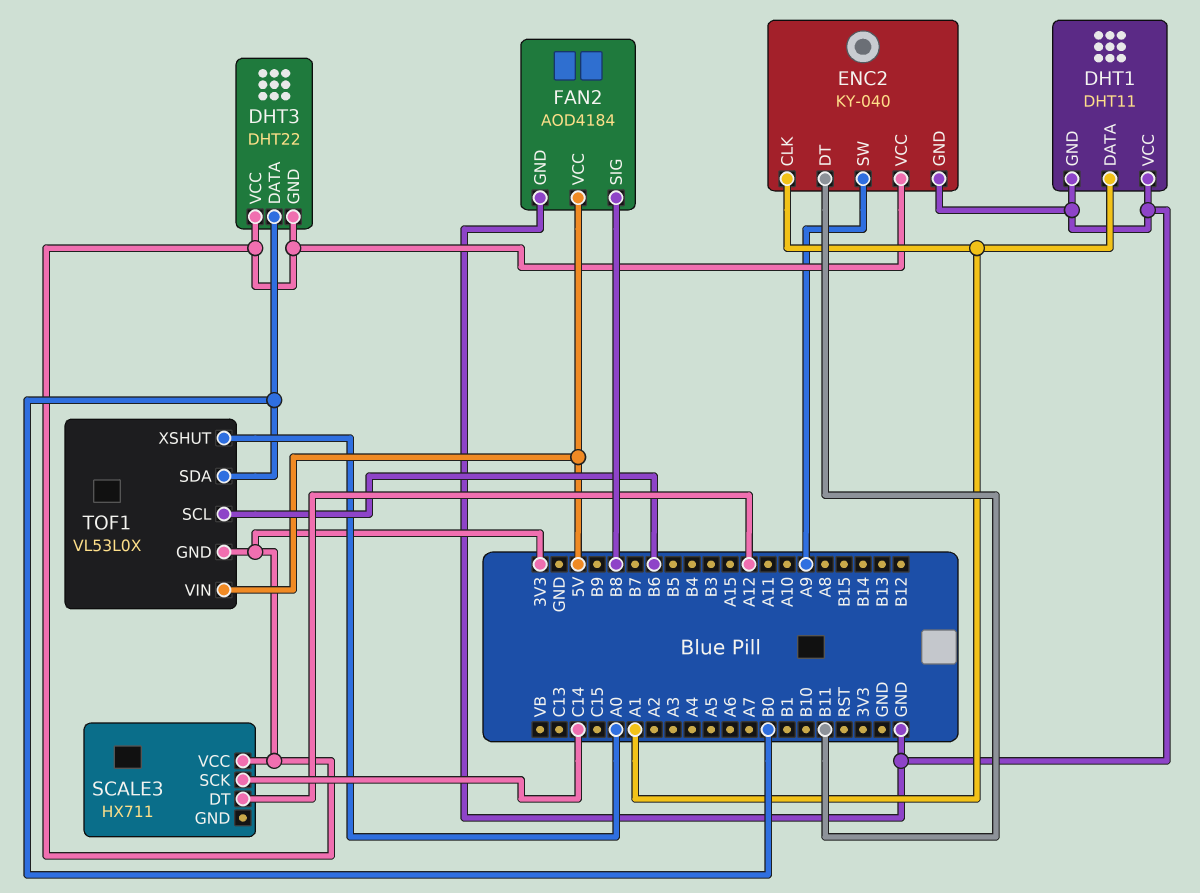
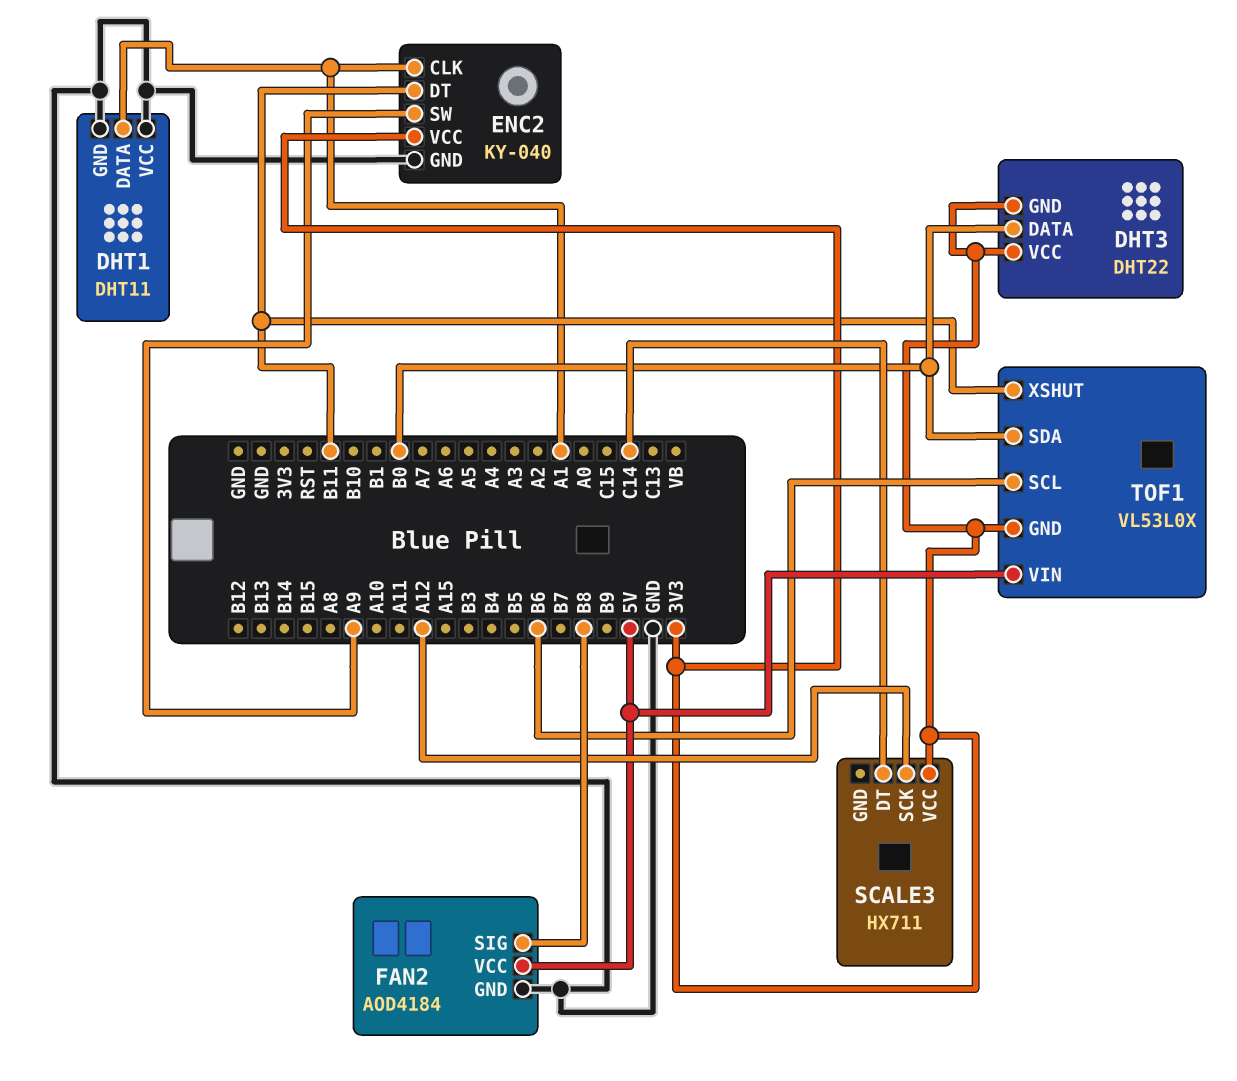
SCALE3 pin DT: A12 -> C14
SCALE3 pin SCK: C14 -> A12
TOF1 pin XSHUT: A0 -> B11

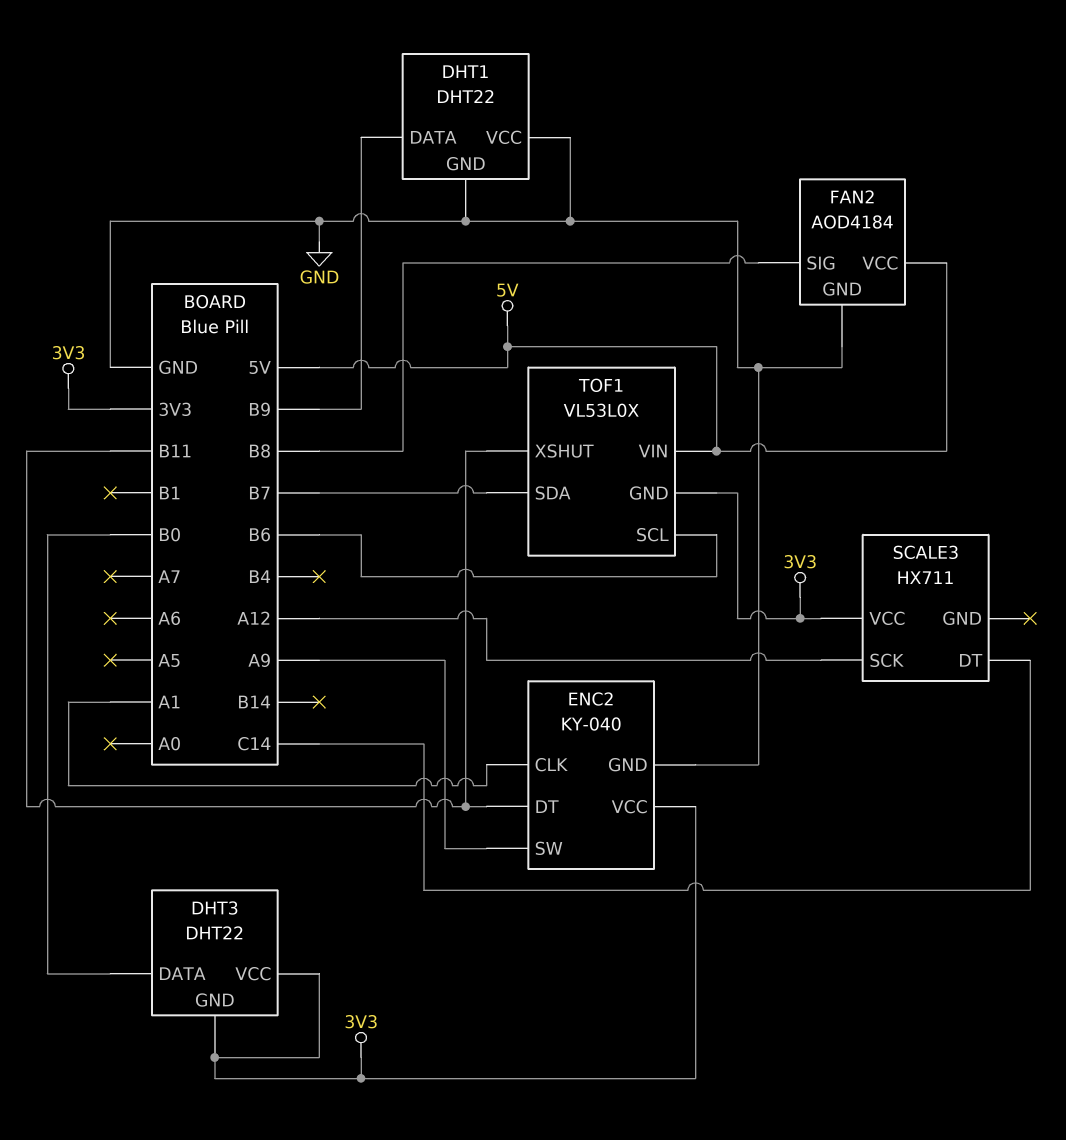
DHT1: DHT11 -> DHT22
DHT1 pin DATA: A1 -> B9
TOF1 pin SDA: B0 -> B7

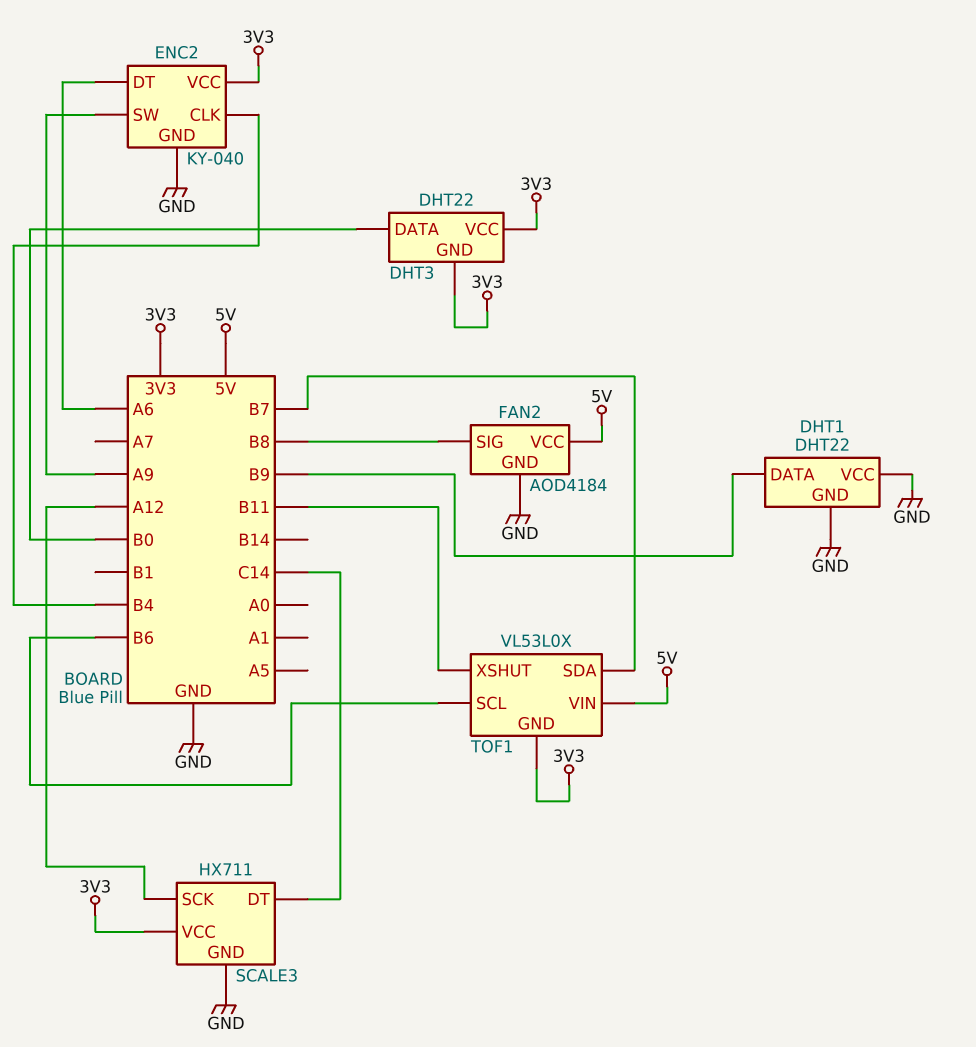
ENC2 pin CLK: A1 -> B4
ENC2 pin DT: B11 -> A6
SCALE3 pin GND: none -> GND

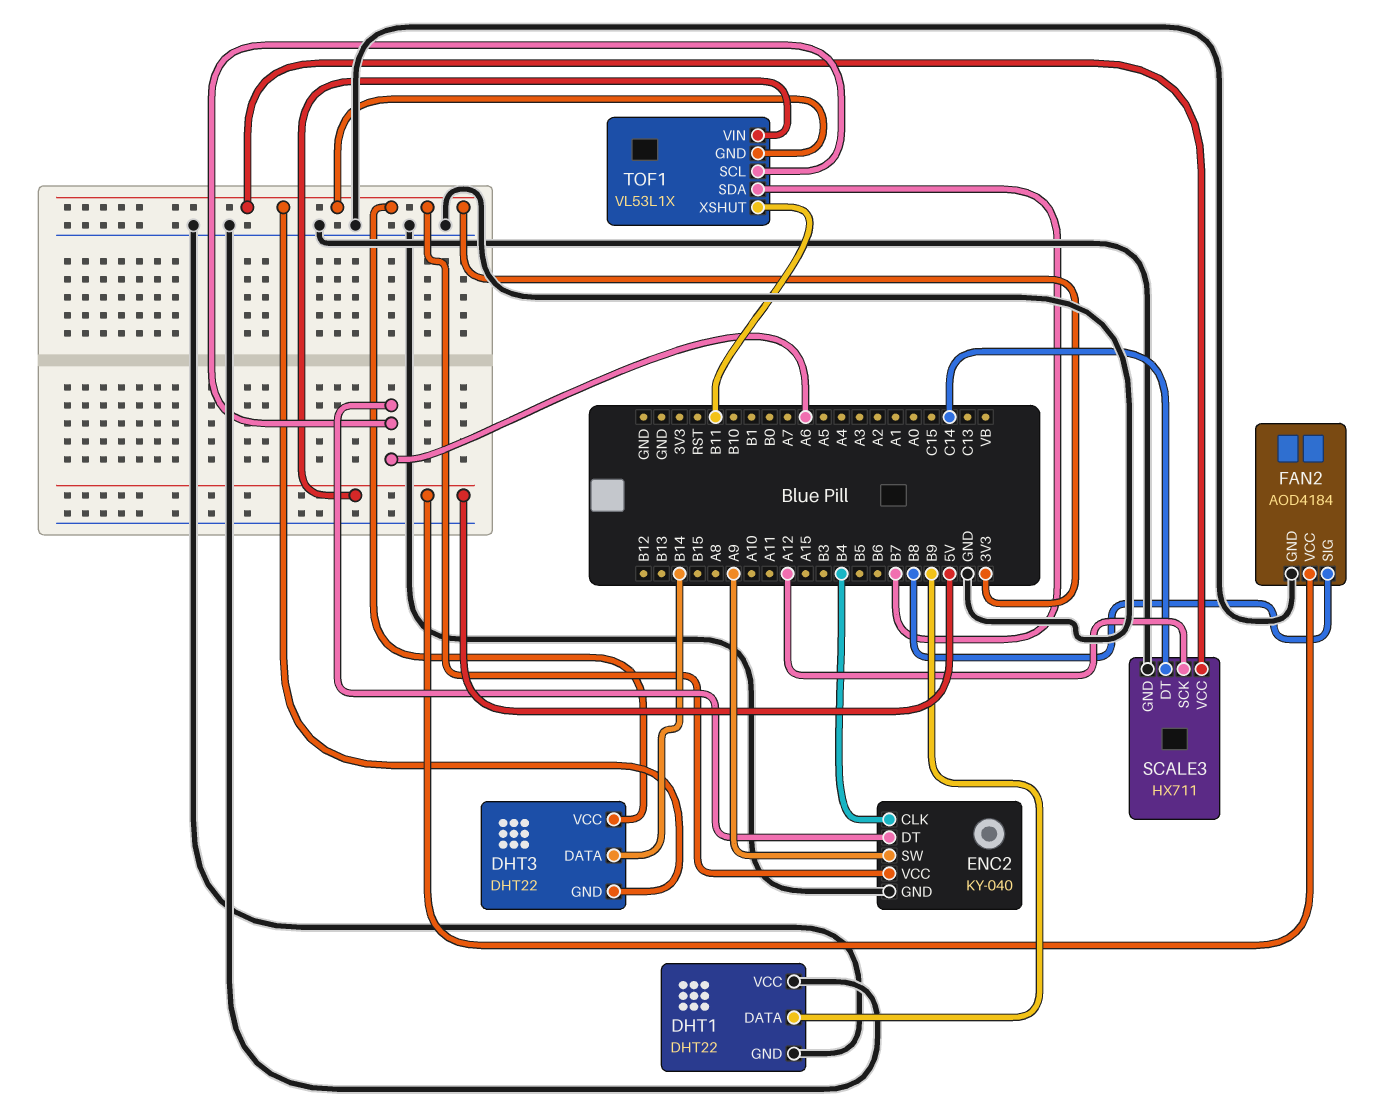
DHT3 pin DATA: B0 -> B14
TOF1: VL53L0X -> VL53L1X
TOF1 pin SCL: B6 -> A6

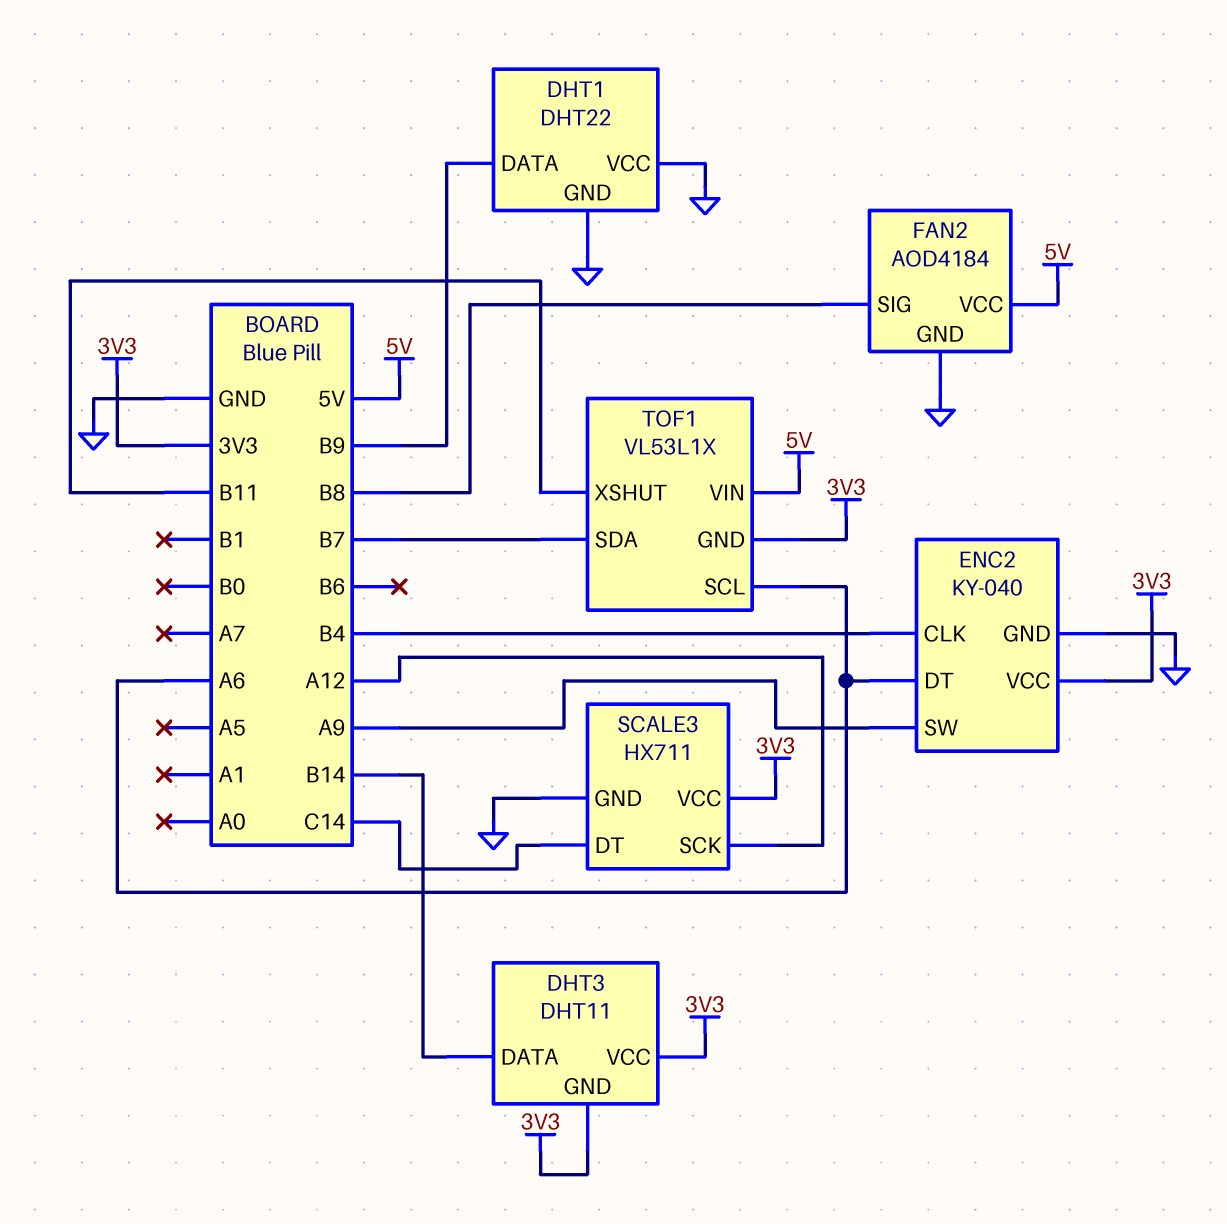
DHT3: DHT22 -> DHT11

